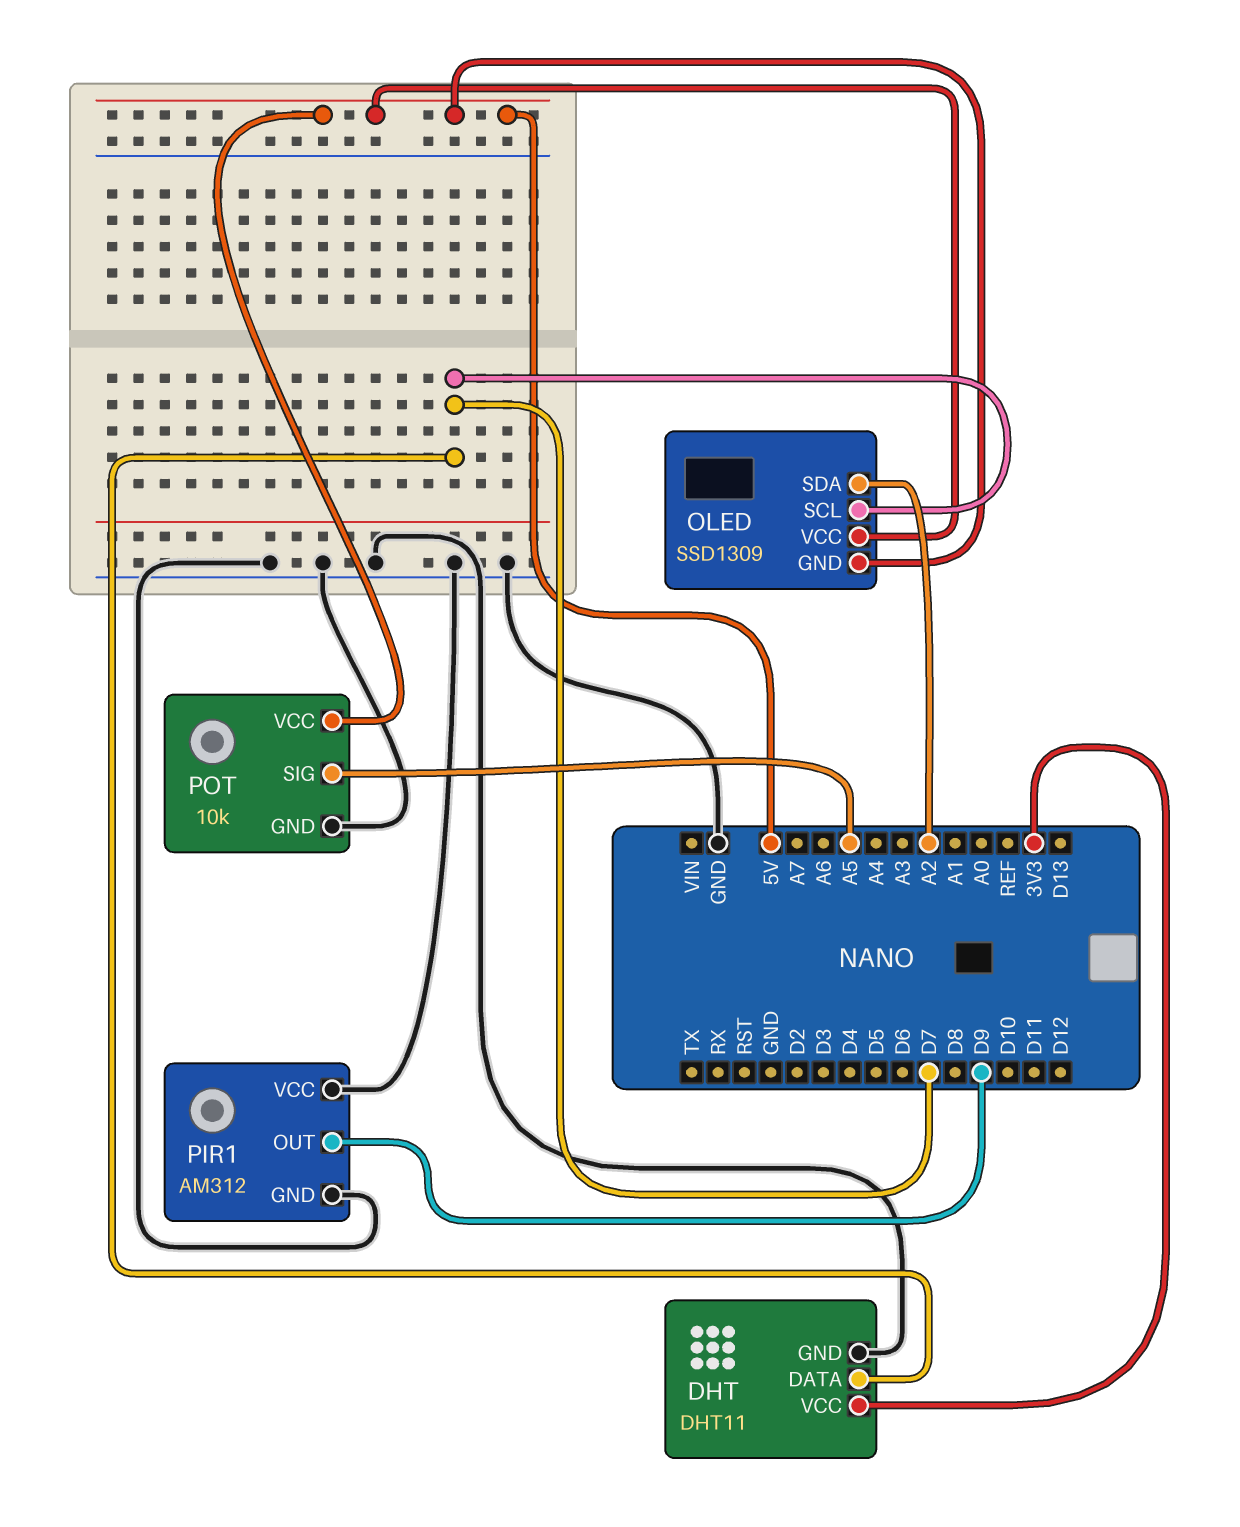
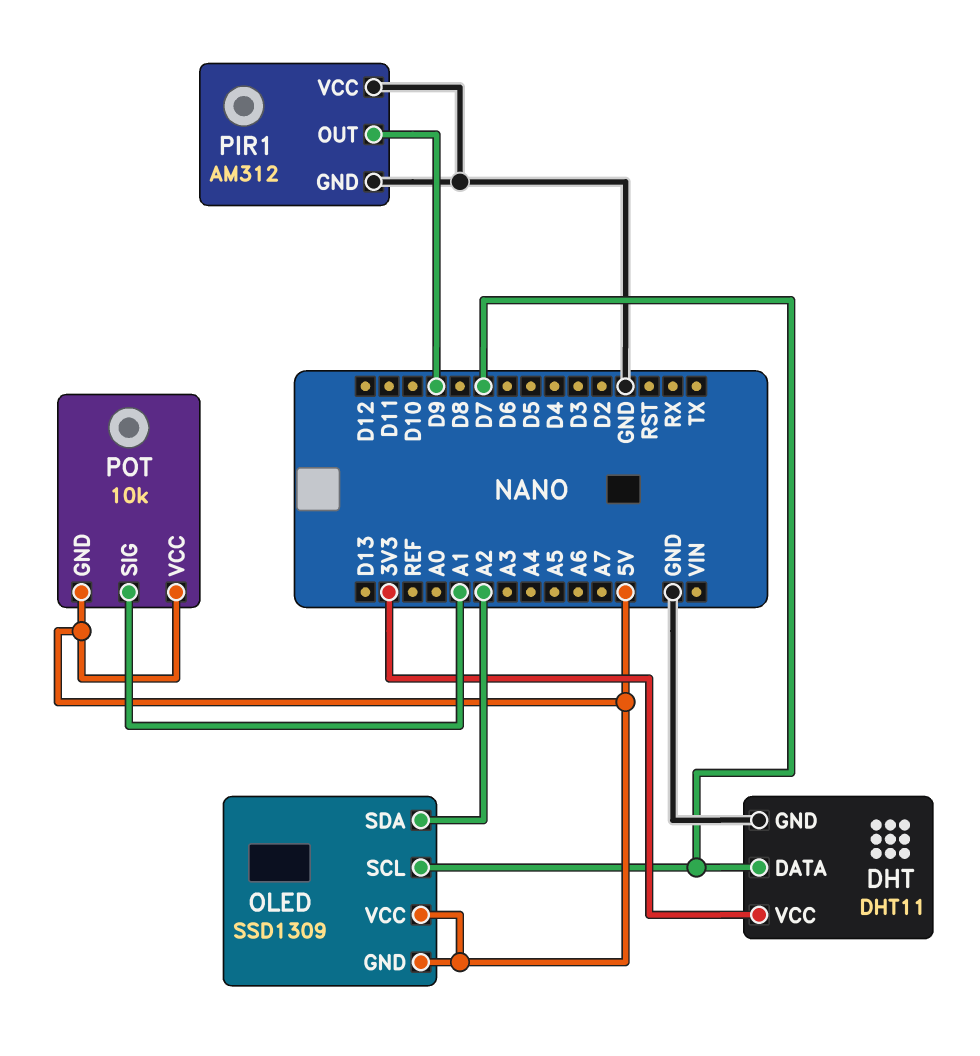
POT pin GND: GND -> 5V
POT pin SIG: A5 -> A1

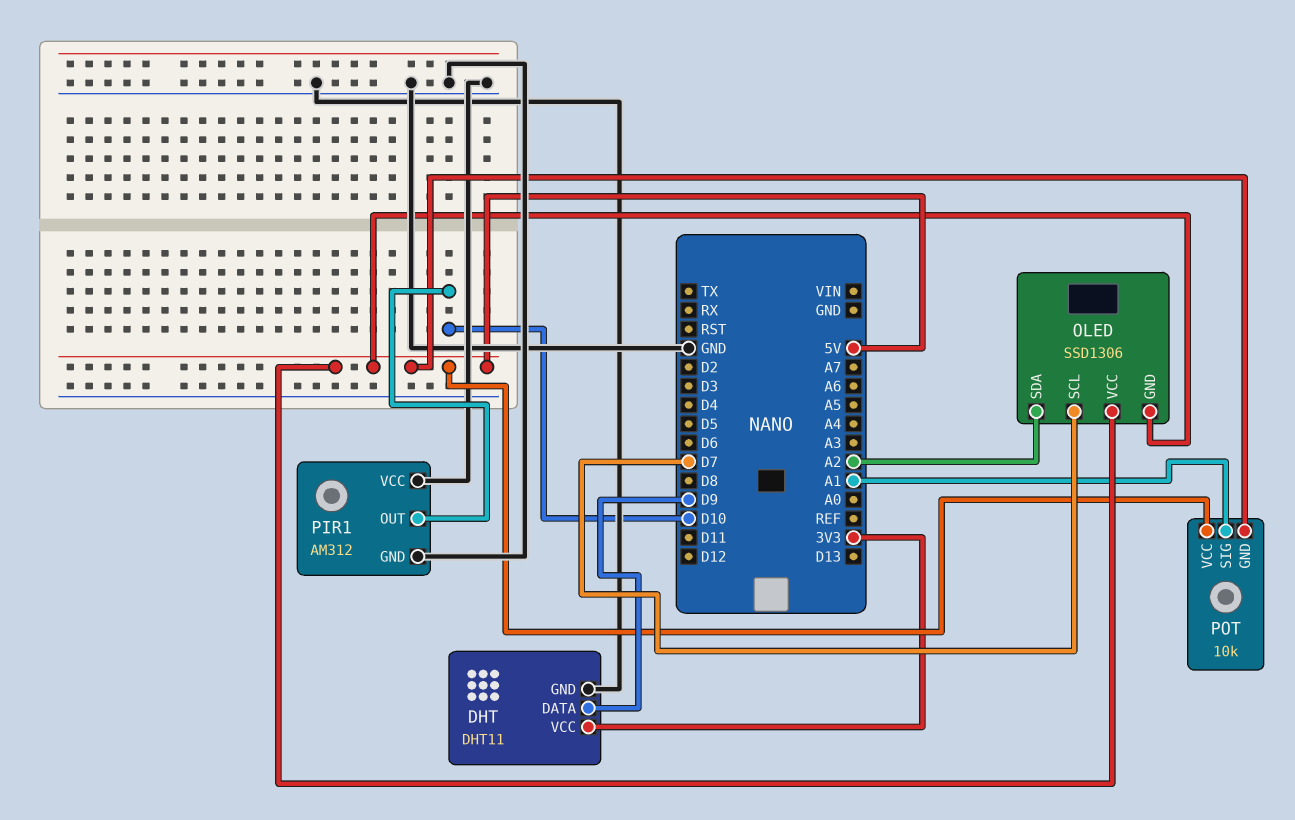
DHT pin DATA: D7 -> D9
OLED: SSD1309 -> SSD1306
PIR1 pin OUT: D9 -> D10

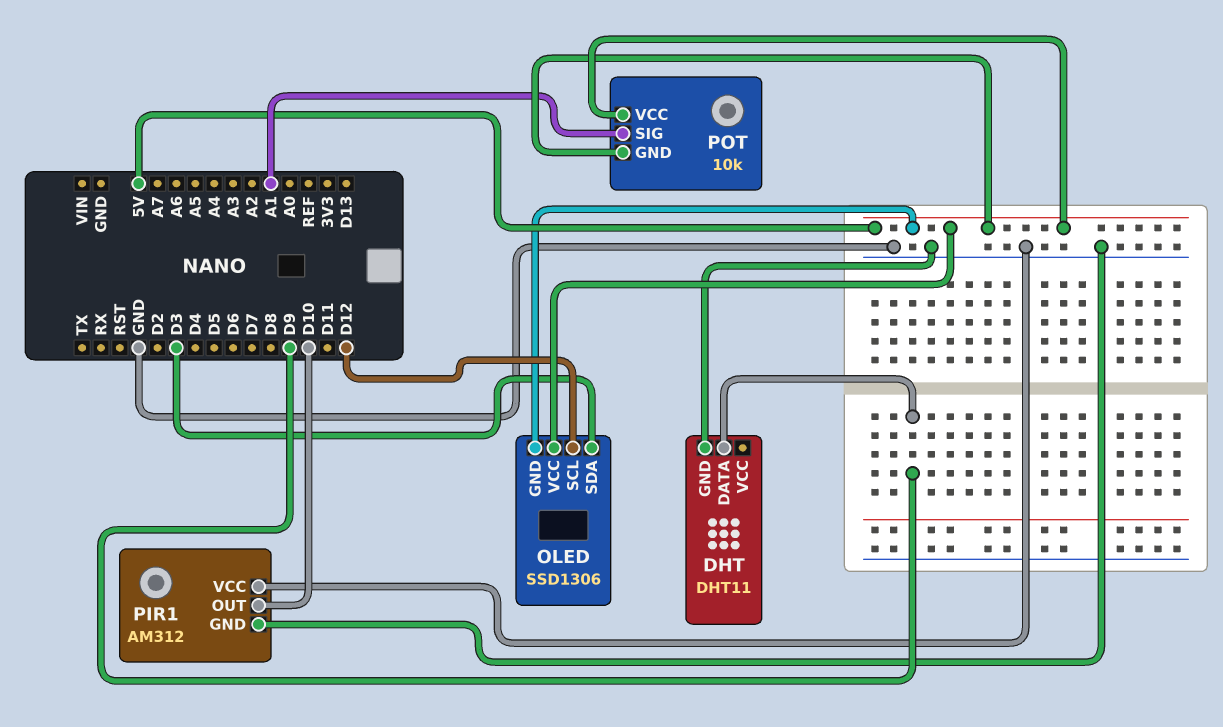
DHT pin VCC: 3V3 -> none
OLED pin SCL: D7 -> D12
OLED pin SDA: A2 -> D3

